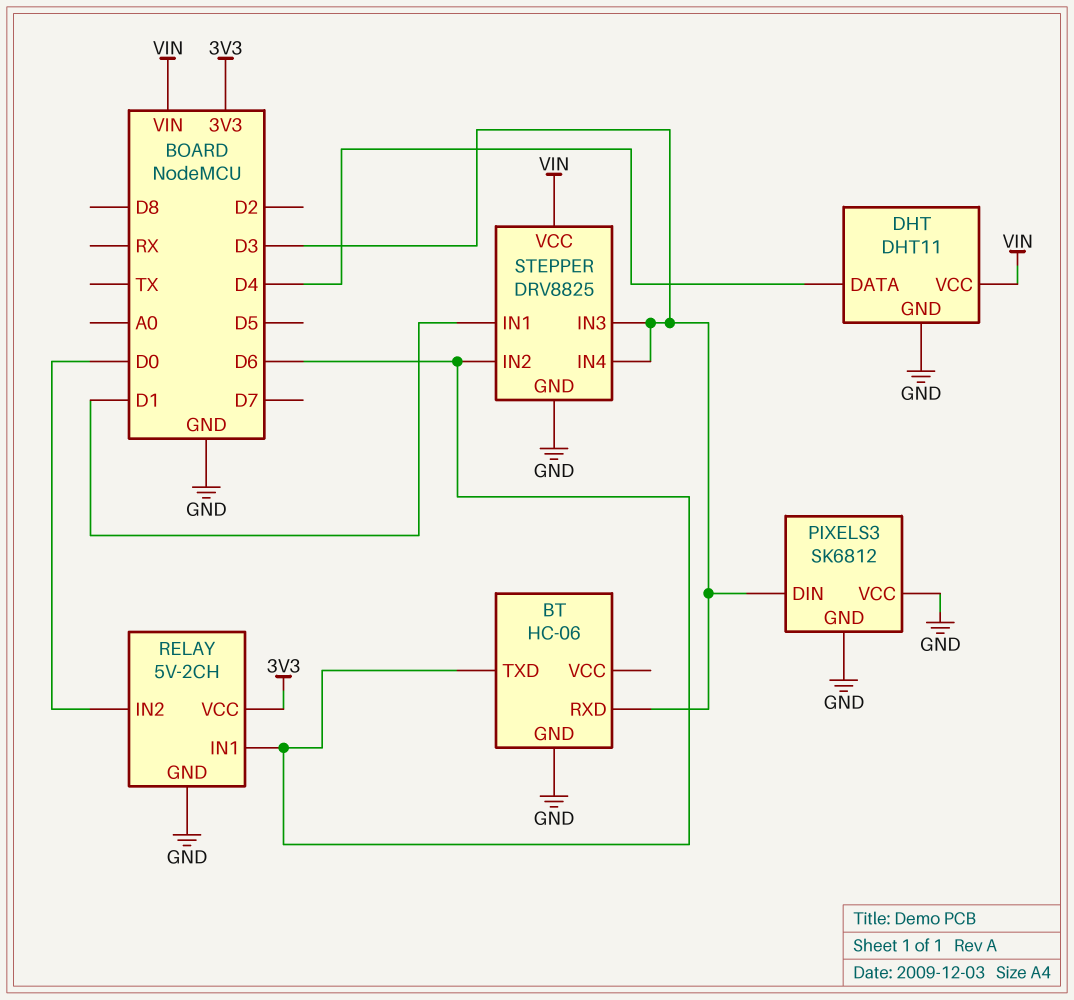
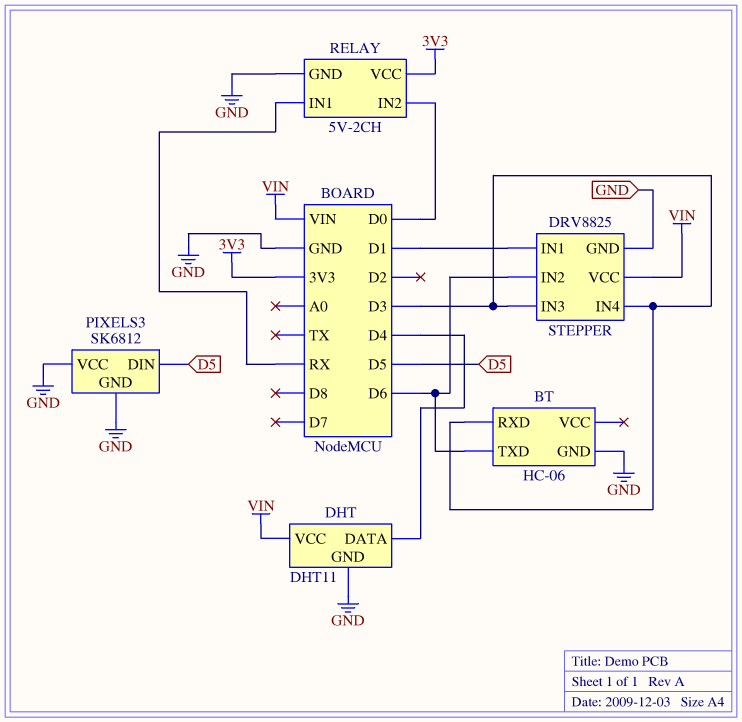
PIXELS3 pin DIN: D3 -> D5
RELAY pin IN1: D6 -> RX

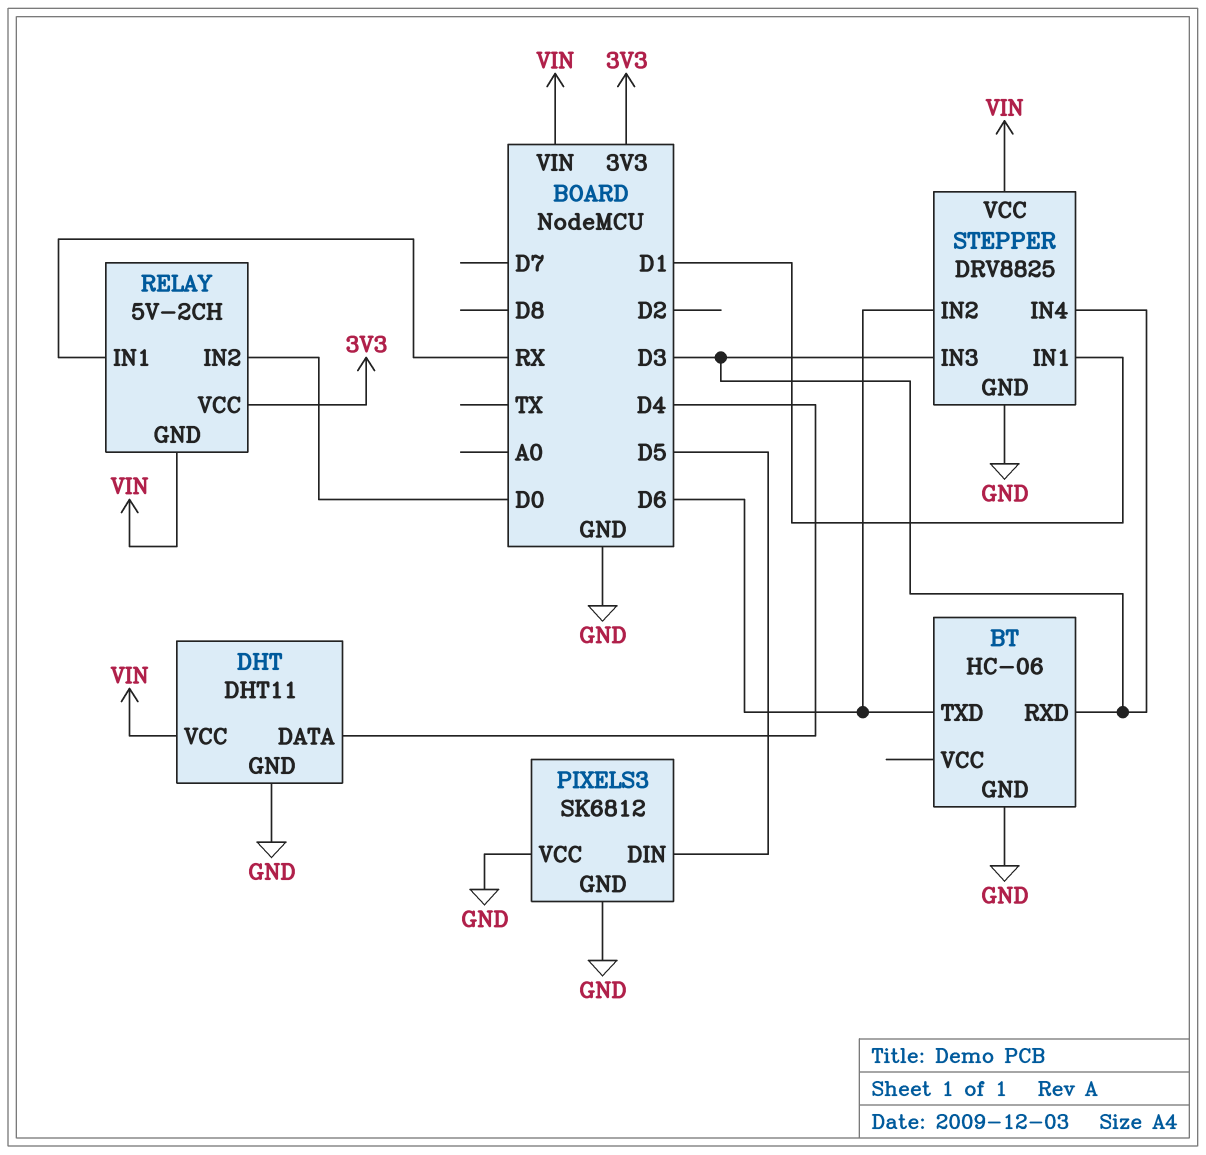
RELAY pin GND: GND -> VIN

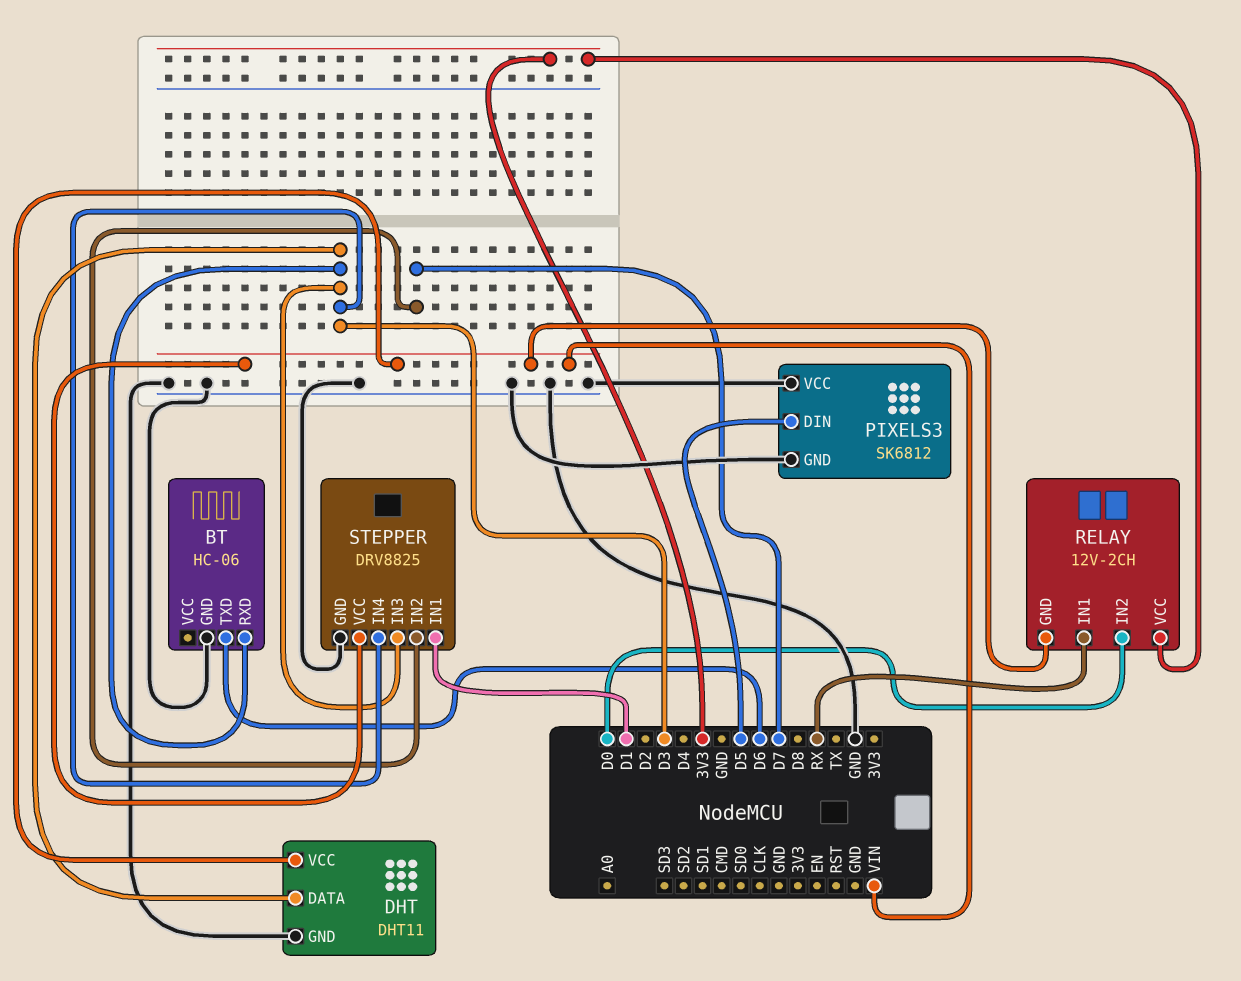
DHT pin DATA: D4 -> D3
RELAY: 5V-2CH -> 12V-2CH
STEPPER pin IN2: D6 -> D7

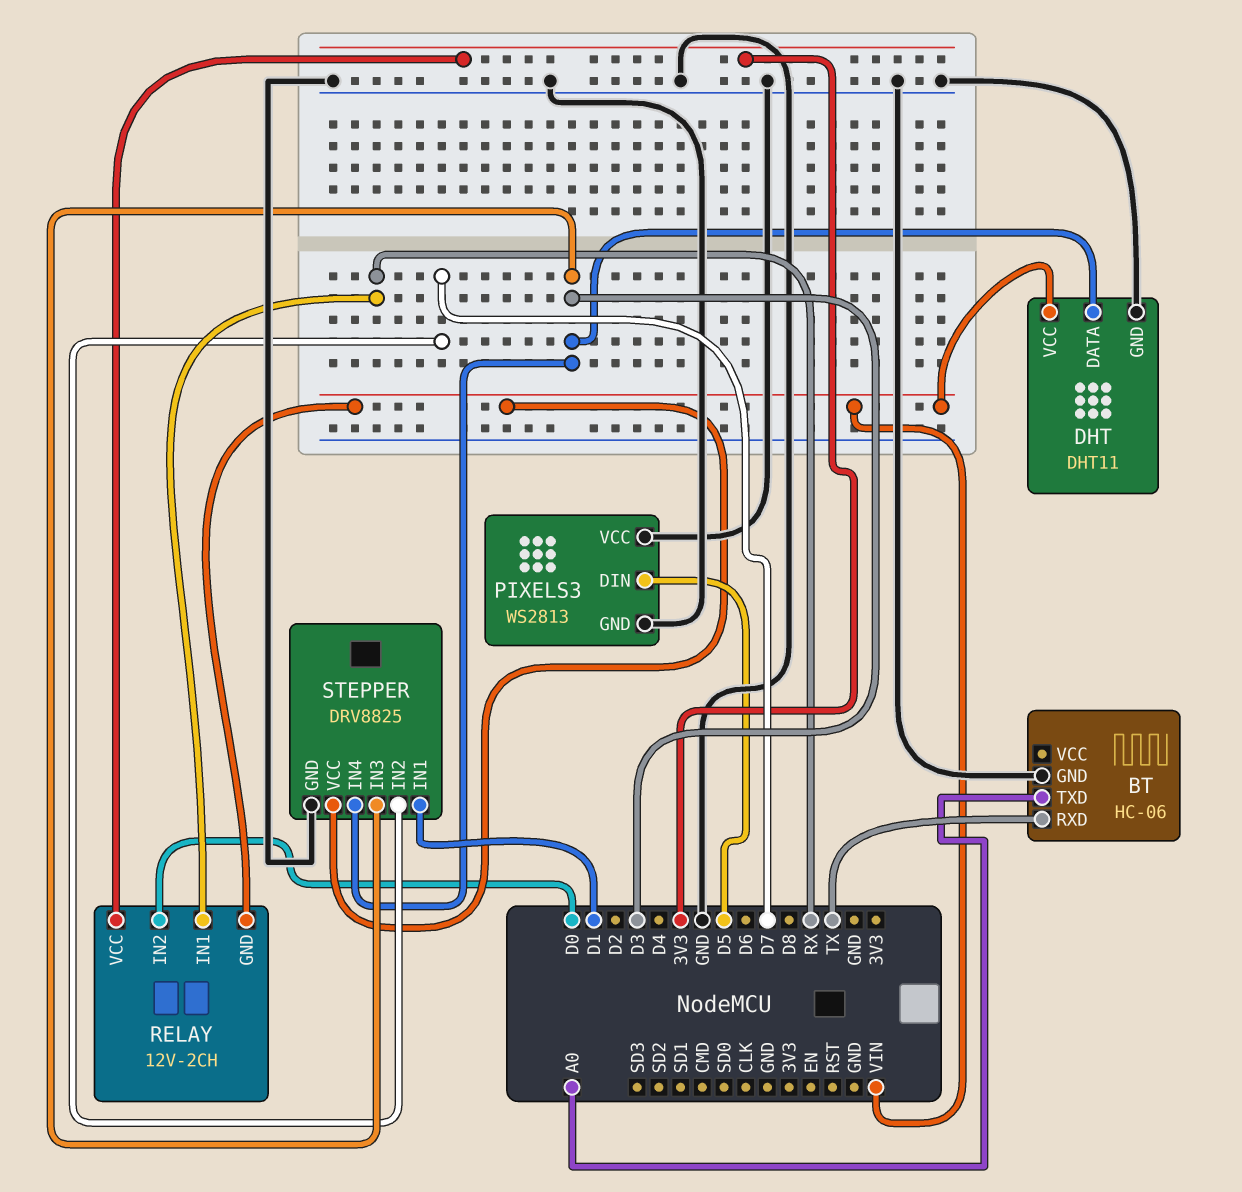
BT pin RXD: D3 -> TX
BT pin TXD: D6 -> A0
PIXELS3: SK6812 -> WS2813

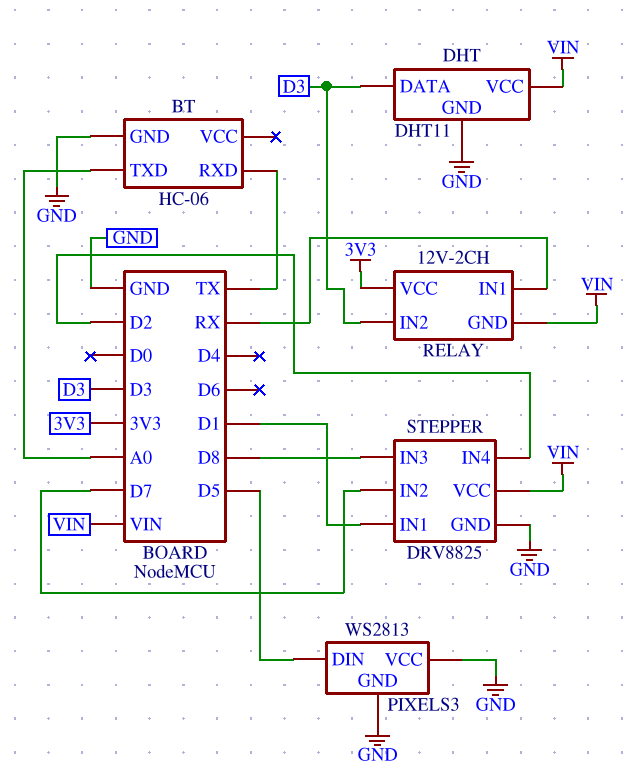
RELAY pin IN2: D0 -> D3
STEPPER pin IN3: D3 -> D8
STEPPER pin IN4: D3 -> D2

